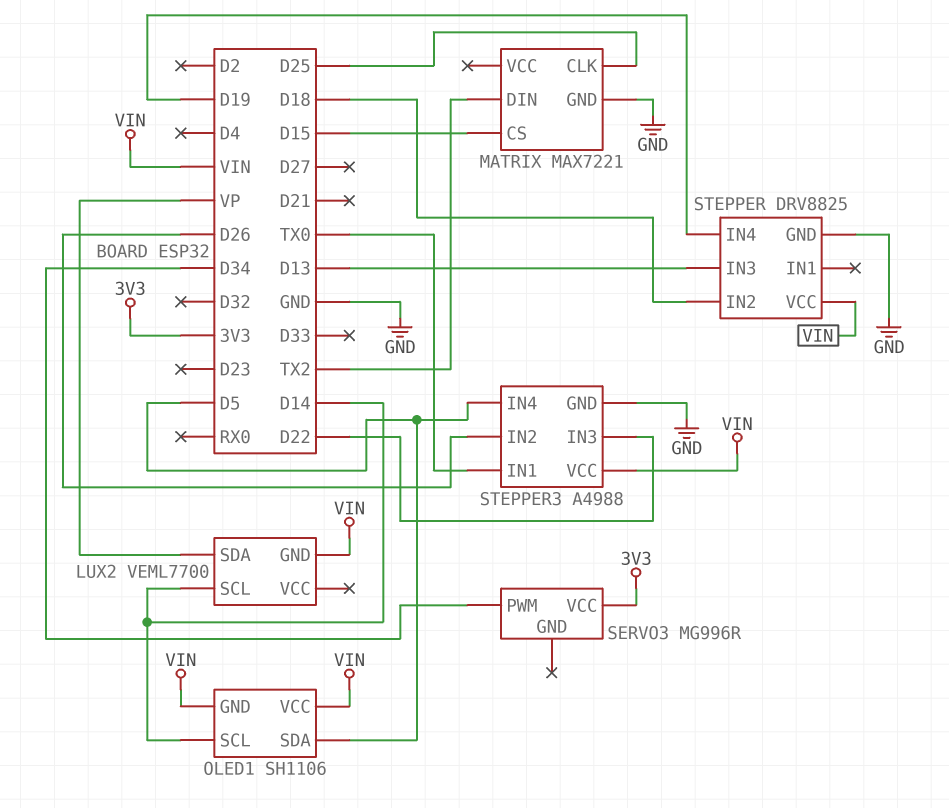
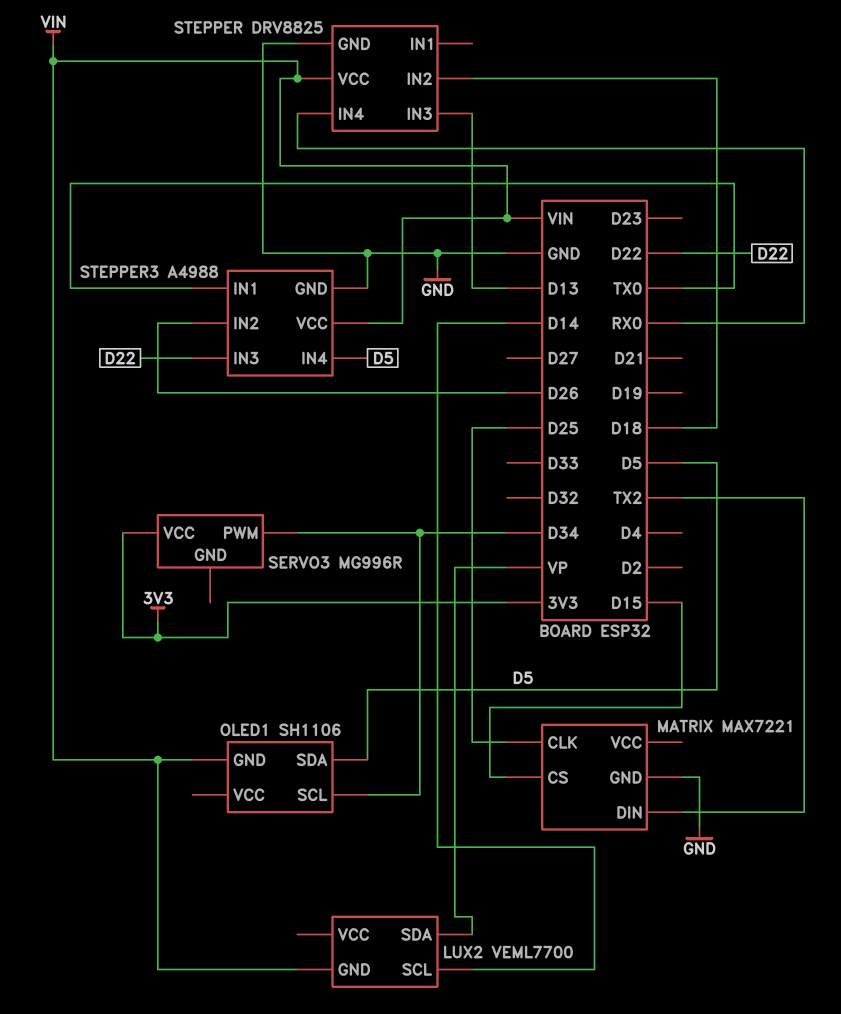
OLED1 pin SCL: D14 -> D34
OLED1 pin VCC: VIN -> none
STEPPER pin IN4: D19 -> RX0

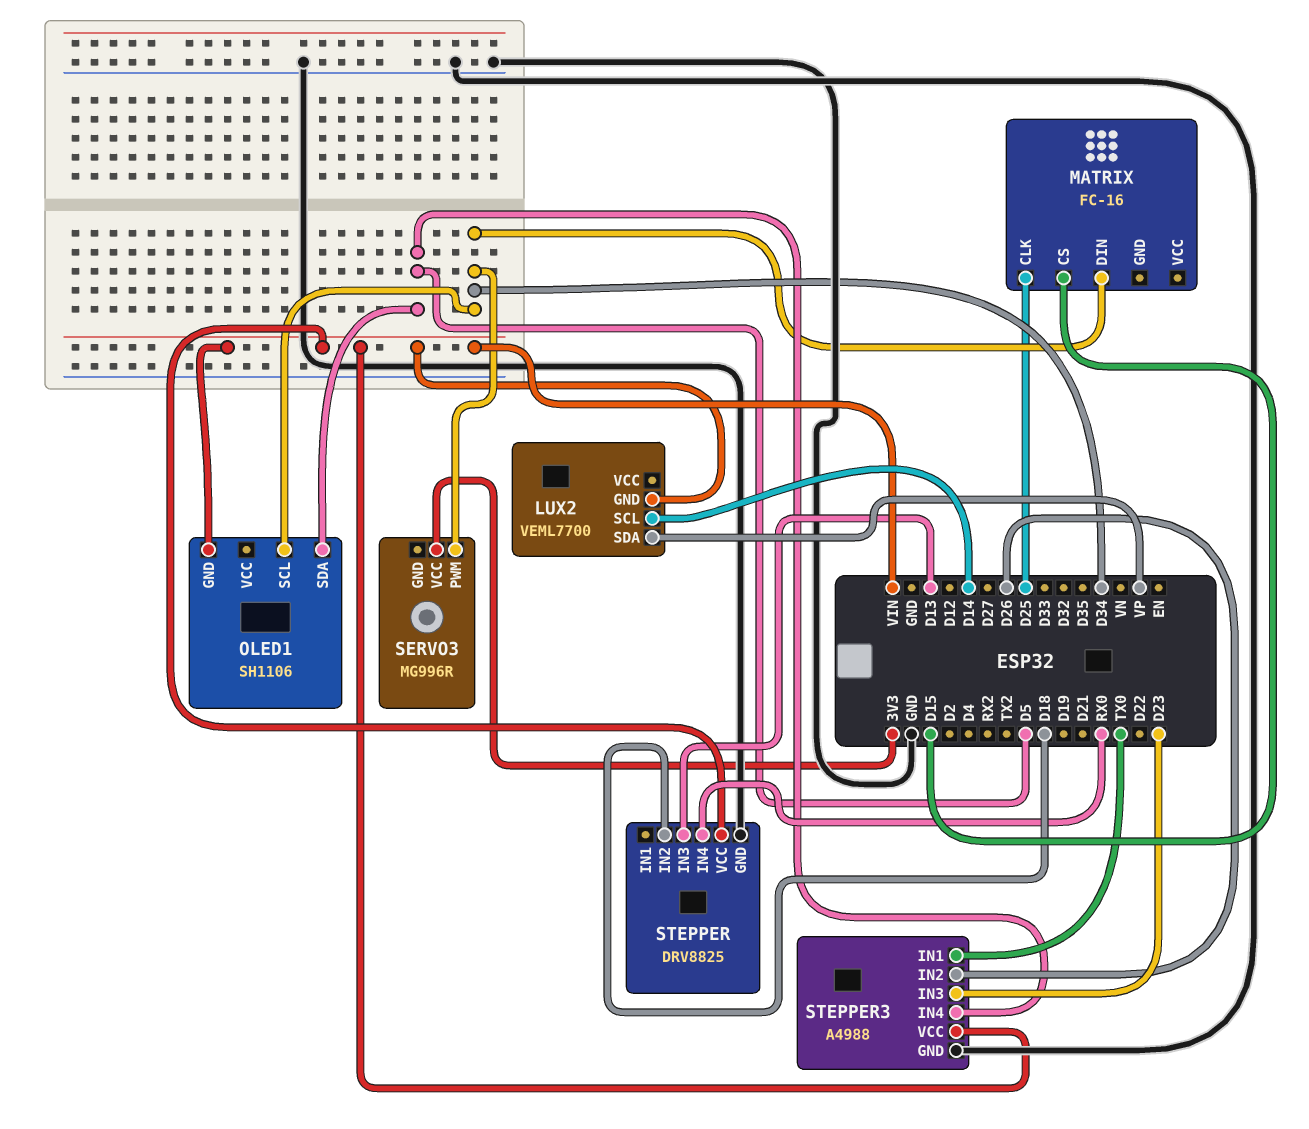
MATRIX: MAX7221 -> FC-16
MATRIX pin DIN: TX2 -> D34
MATRIX pin GND: GND -> none
STEPPER3 pin IN3: D22 -> D23

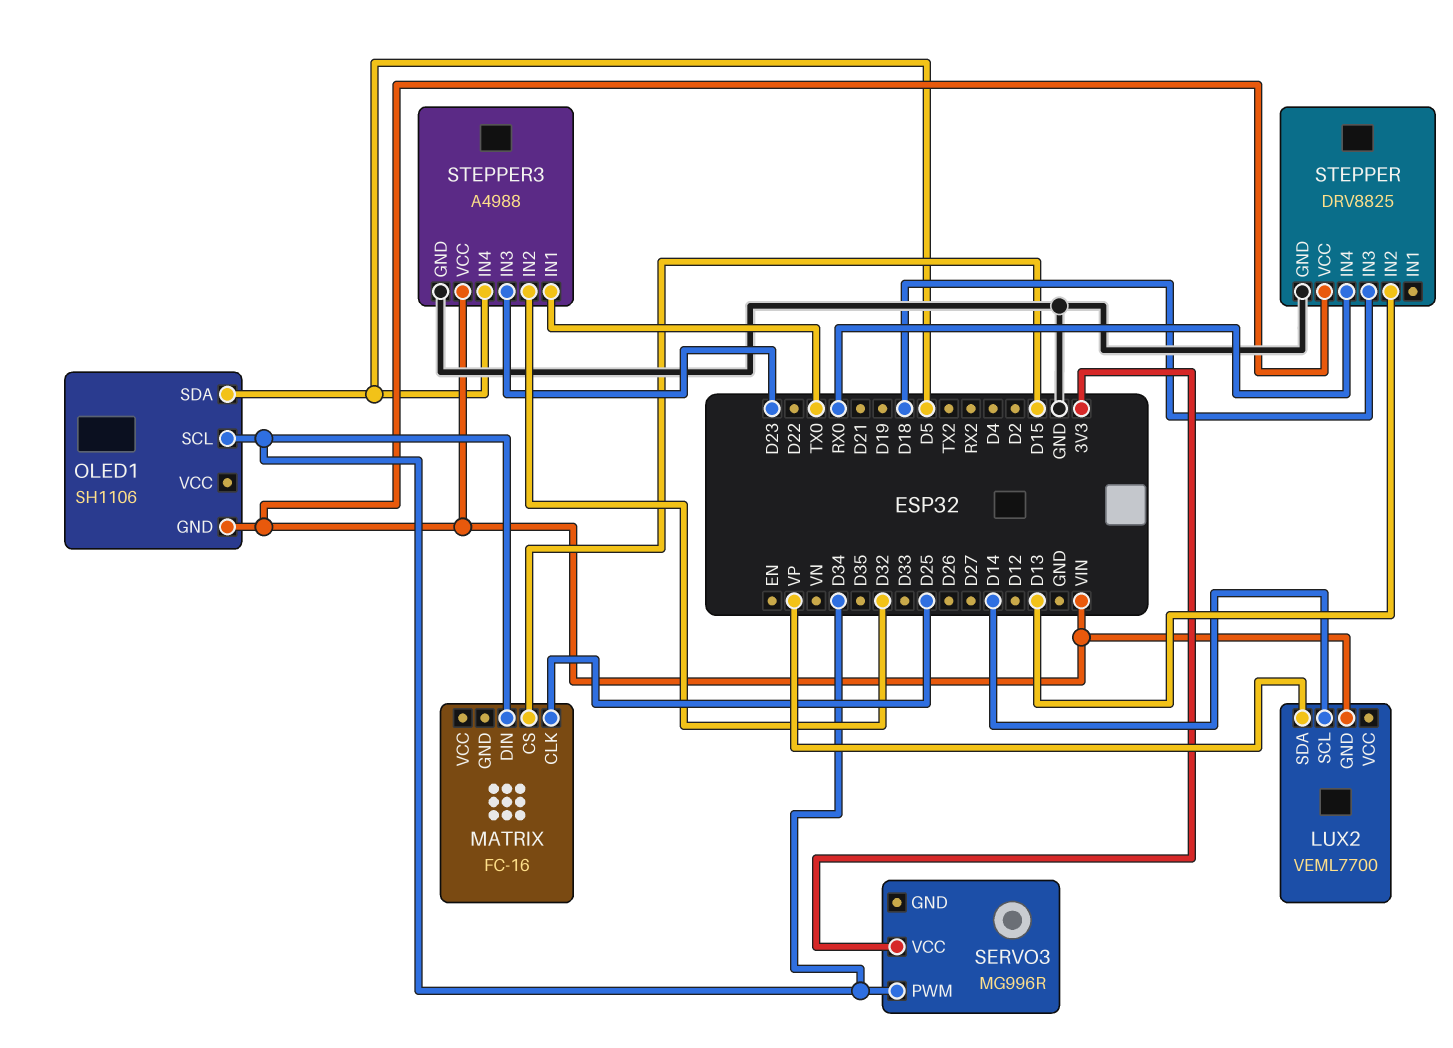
STEPPER pin IN2: D18 -> D13
STEPPER pin IN3: D13 -> D18
STEPPER3 pin IN2: D26 -> D32

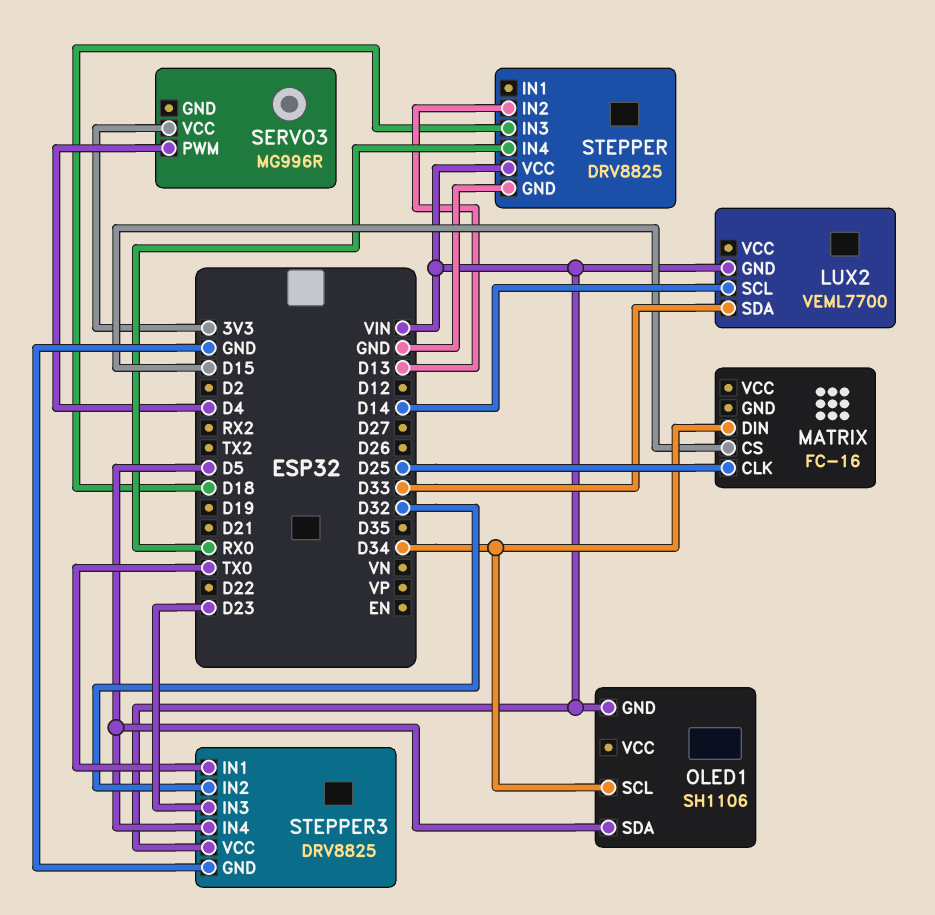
LUX2 pin SDA: VP -> D33
SERVO3 pin PWM: D34 -> D4
STEPPER3: A4988 -> DRV8825

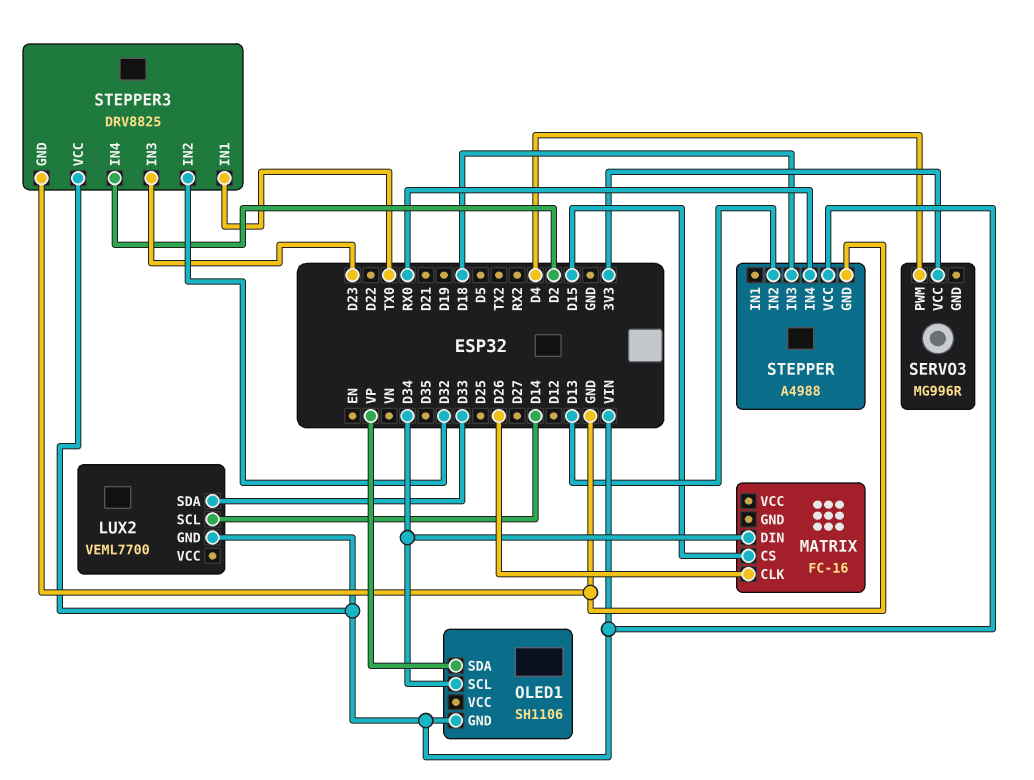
MATRIX pin CLK: D25 -> D26
OLED1 pin SDA: D5 -> VP
STEPPER: DRV8825 -> A4988
STEPPER3 pin IN4: D5 -> D2

